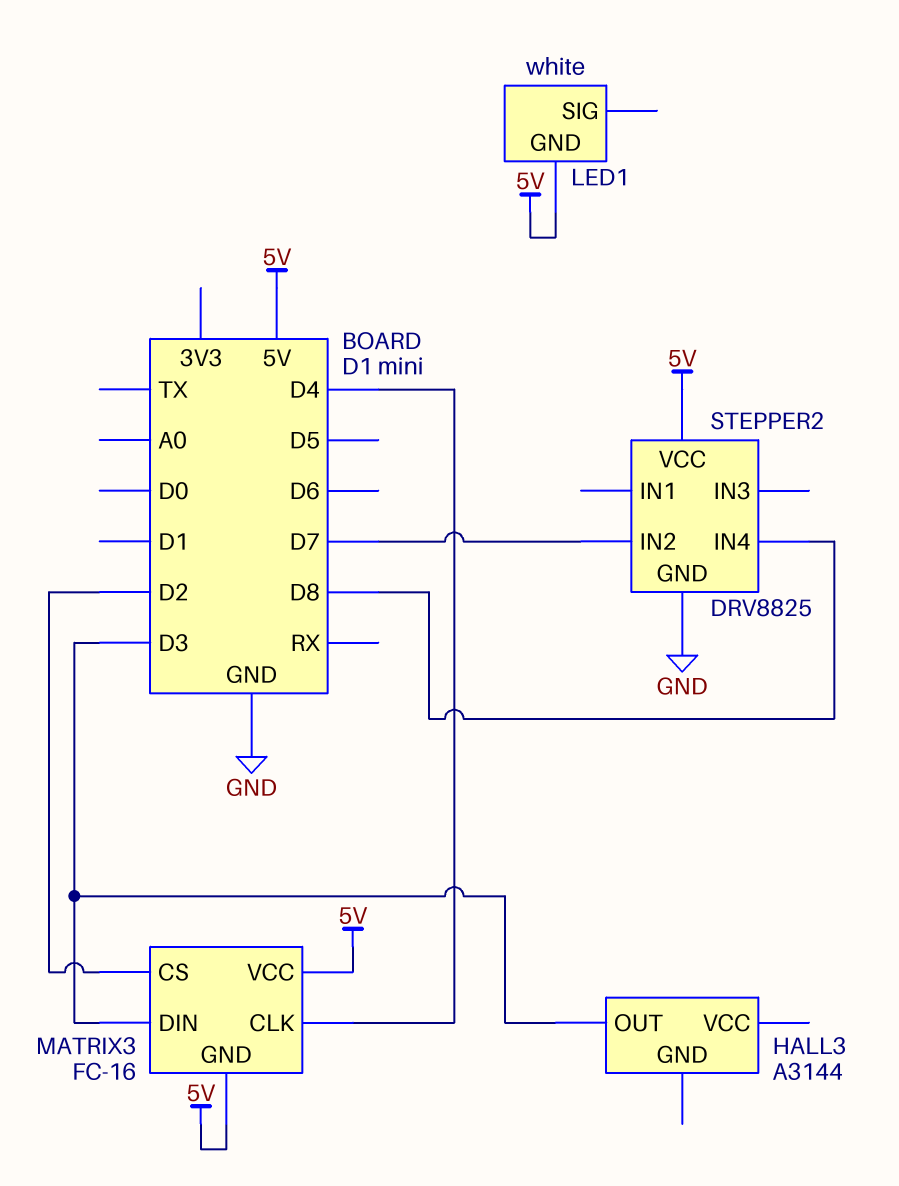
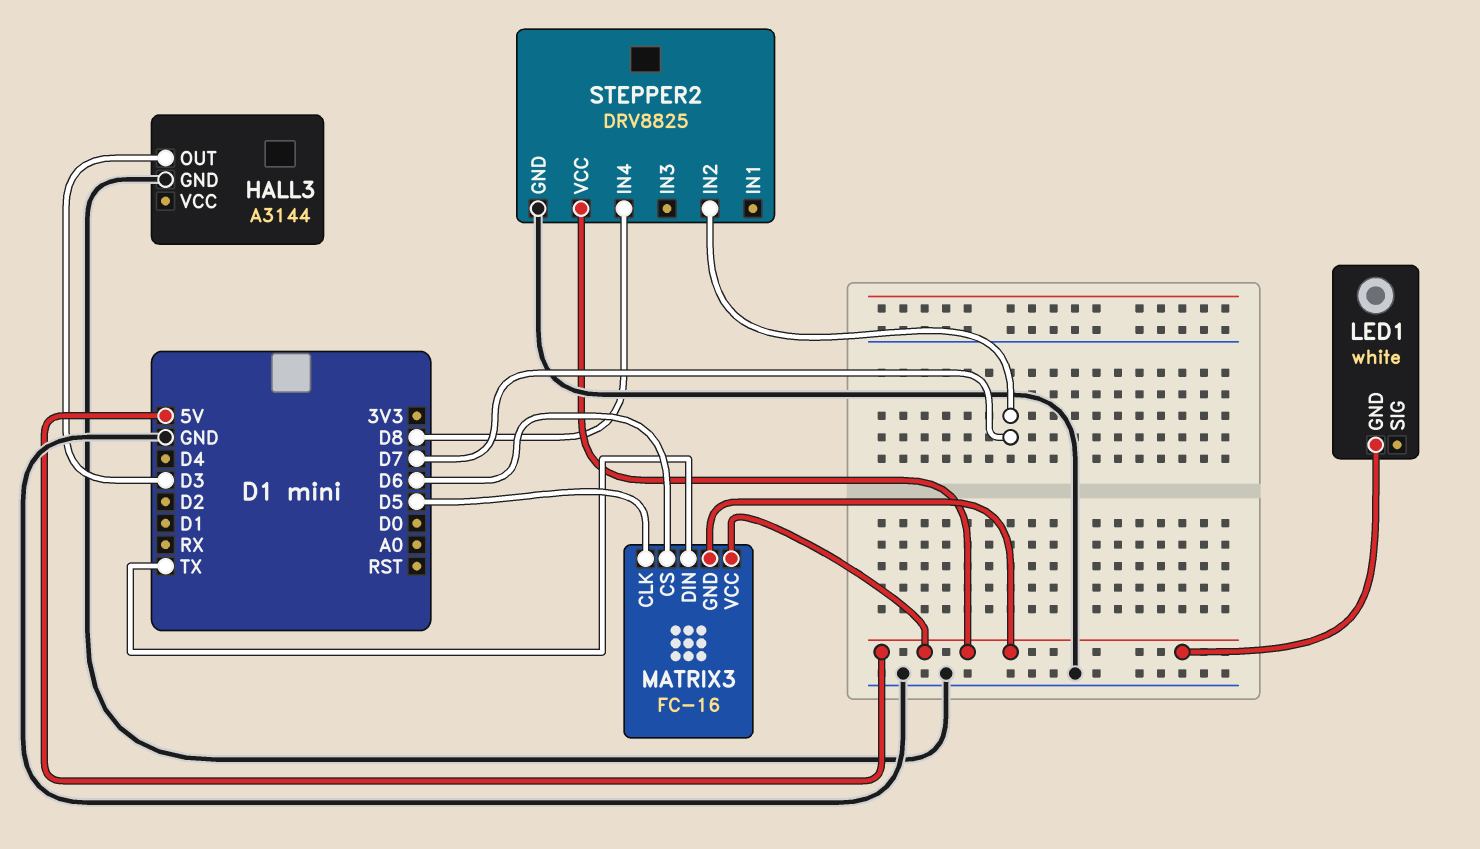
HALL3 pin GND: none -> GND
MATRIX3 pin CLK: D4 -> D5
MATRIX3 pin CS: D2 -> D6
MATRIX3 pin DIN: D3 -> TX

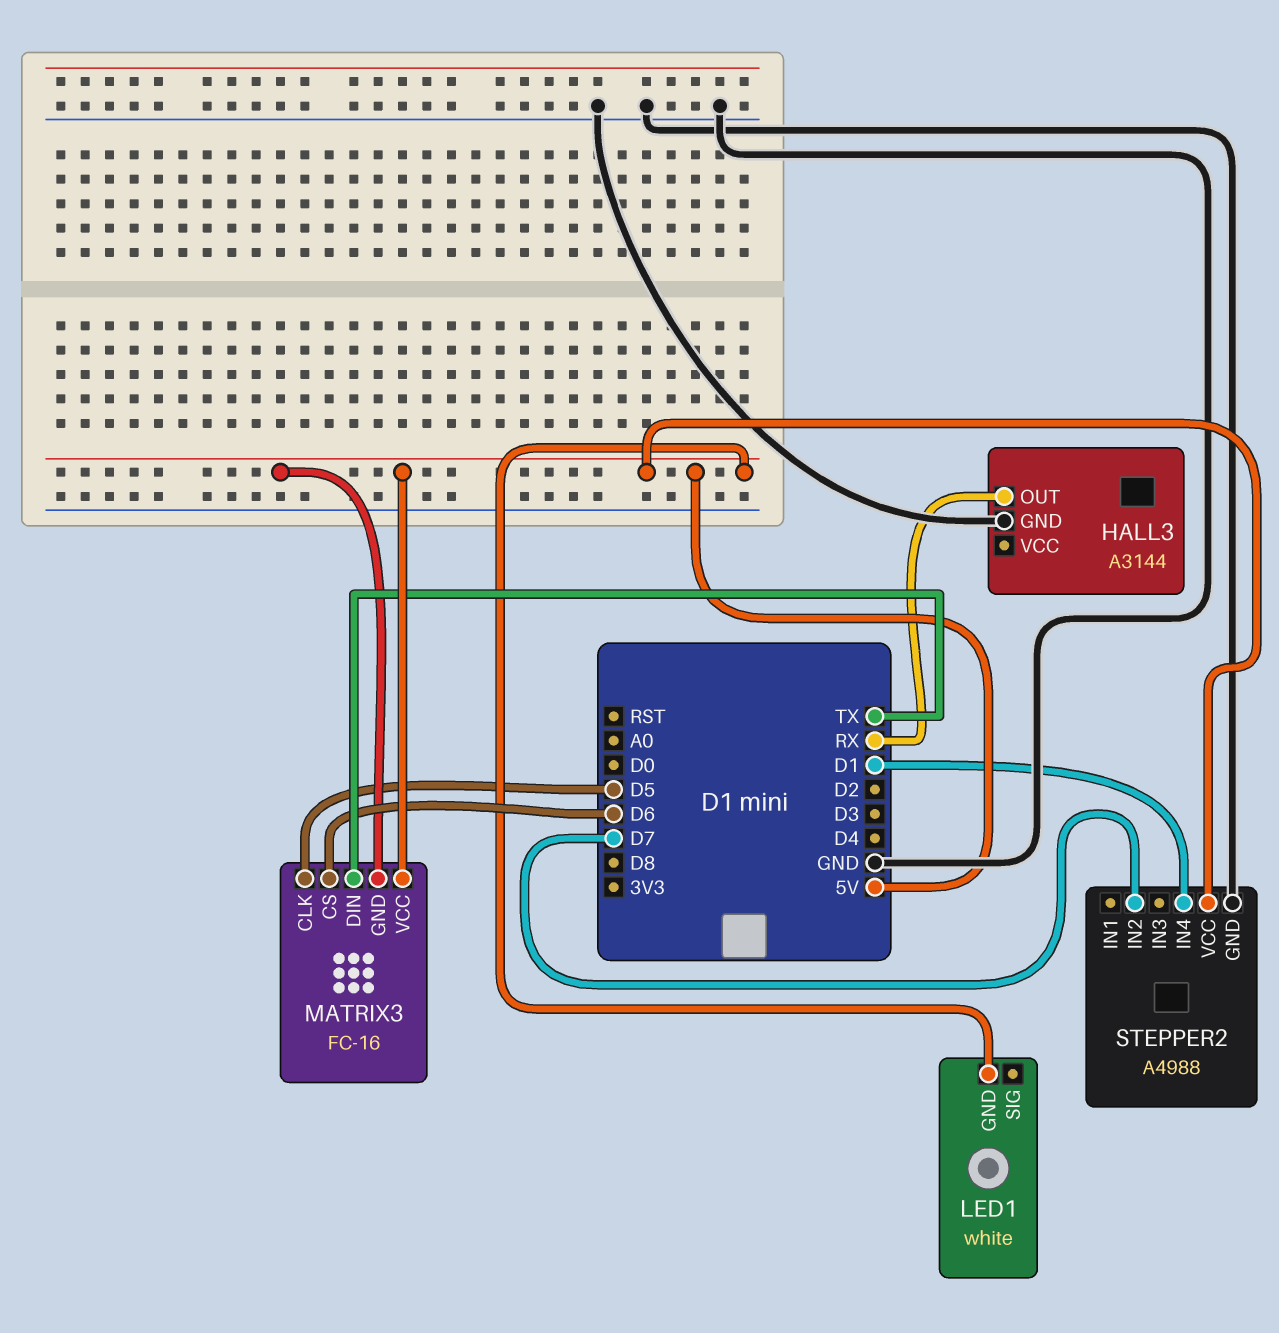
HALL3 pin OUT: D3 -> RX
STEPPER2: DRV8825 -> A4988
STEPPER2 pin IN4: D8 -> D1

